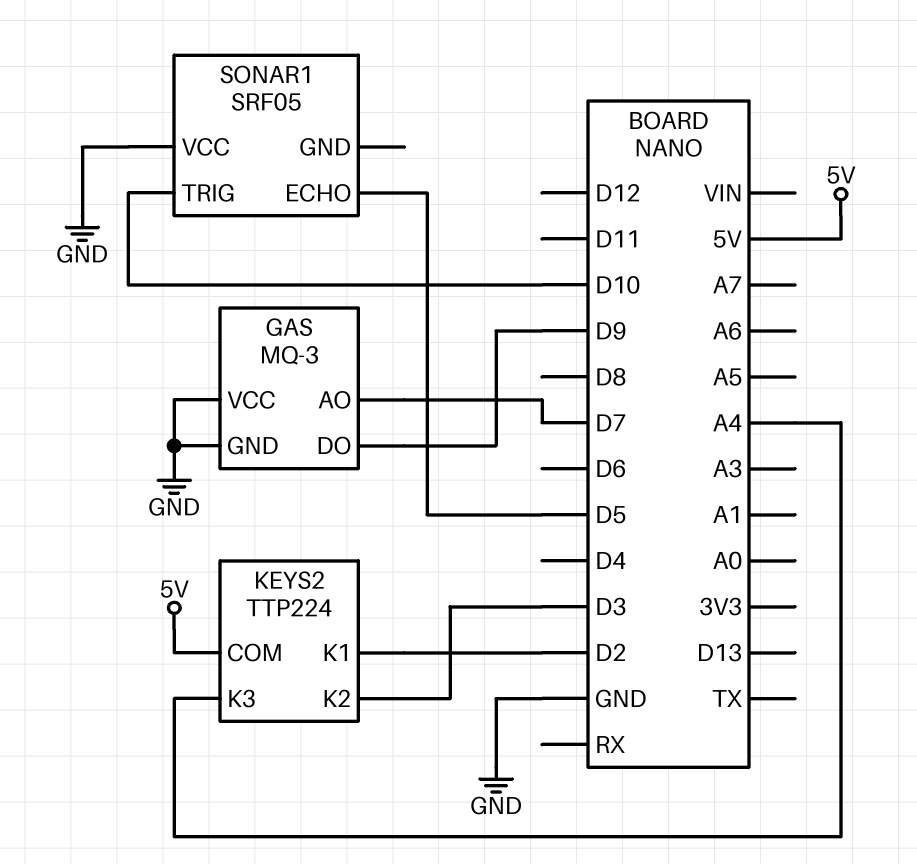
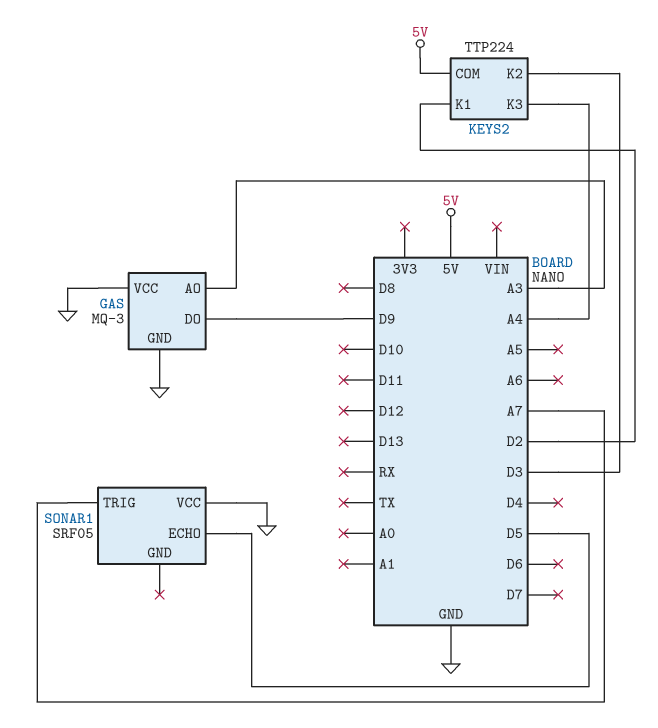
GAS pin AO: D7 -> A3
SONAR1 pin TRIG: D10 -> A7

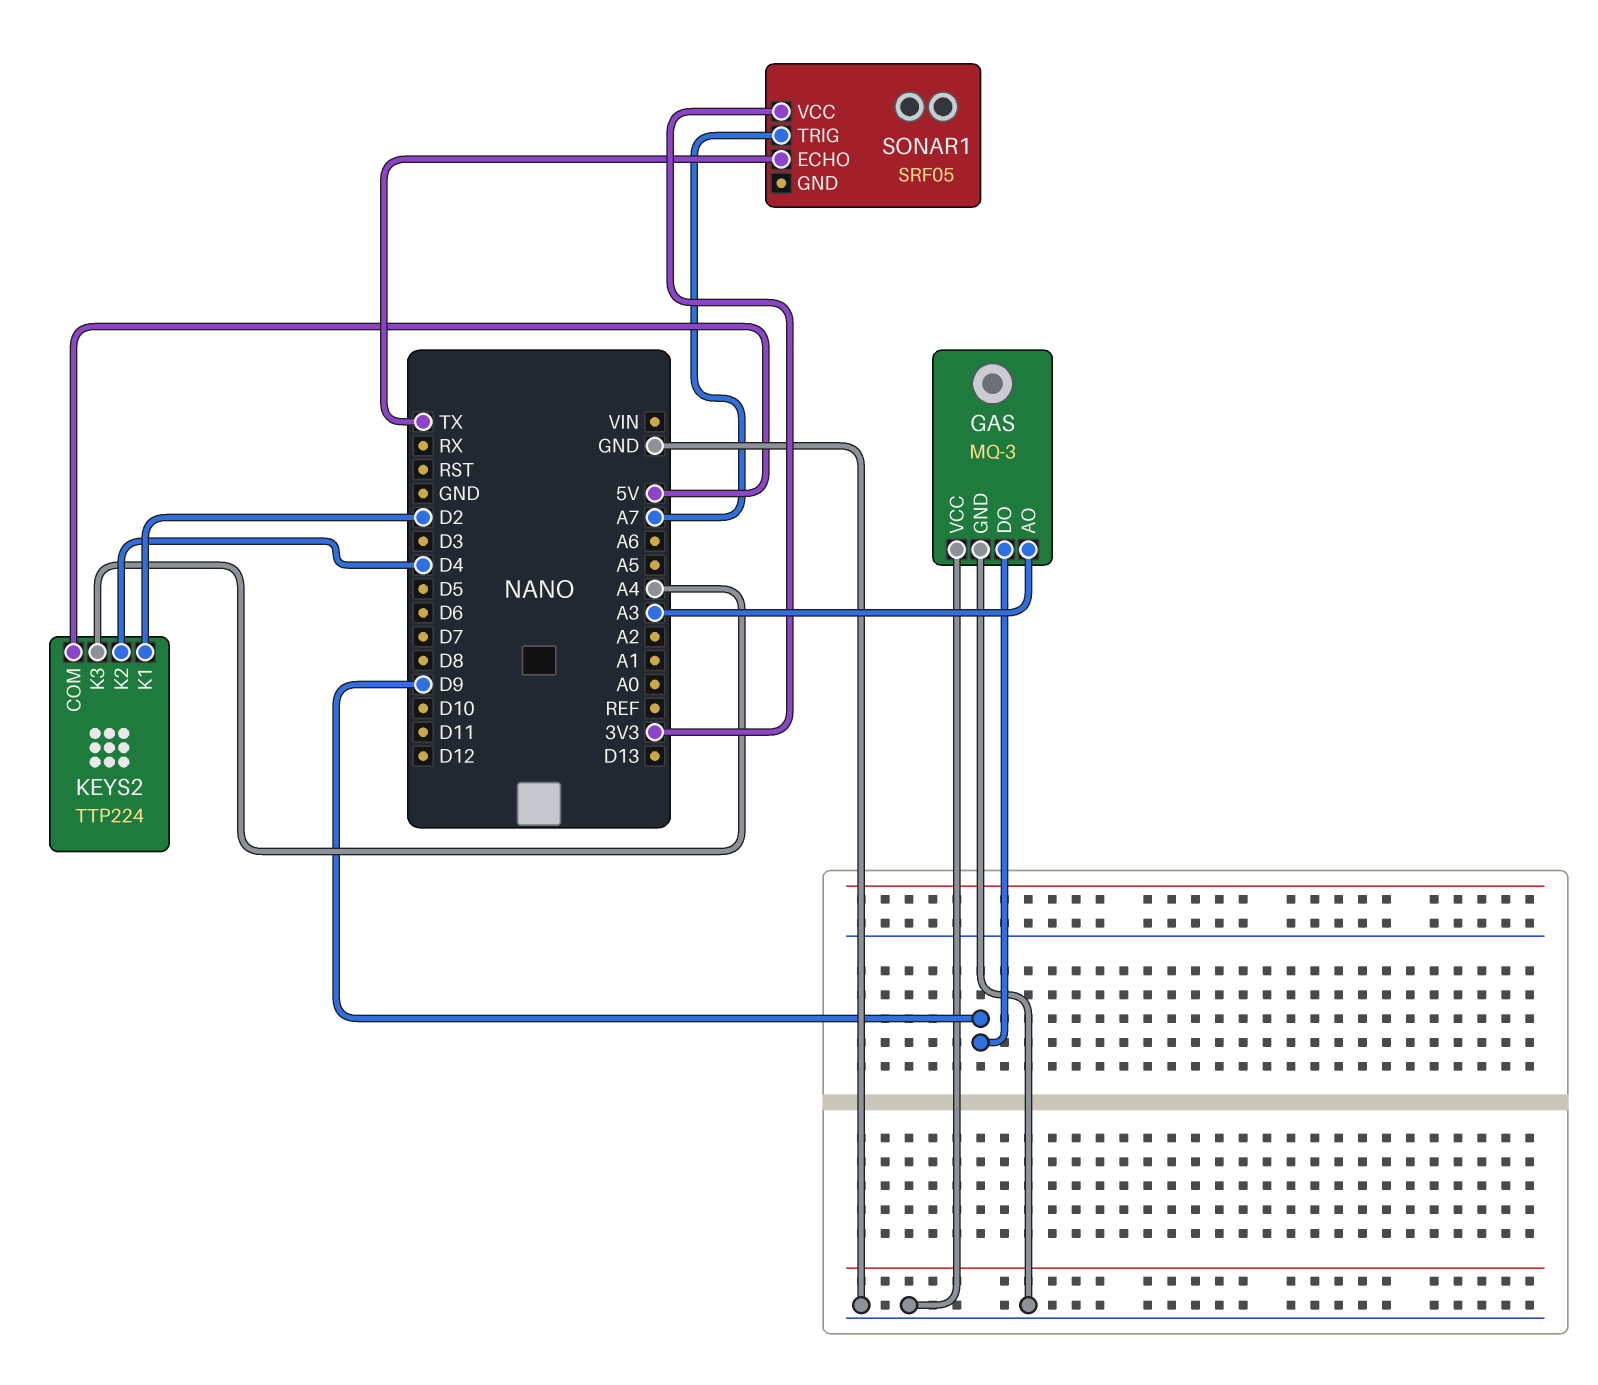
KEYS2 pin K2: D3 -> D4
SONAR1 pin ECHO: D5 -> TX
SONAR1 pin VCC: GND -> 3V3

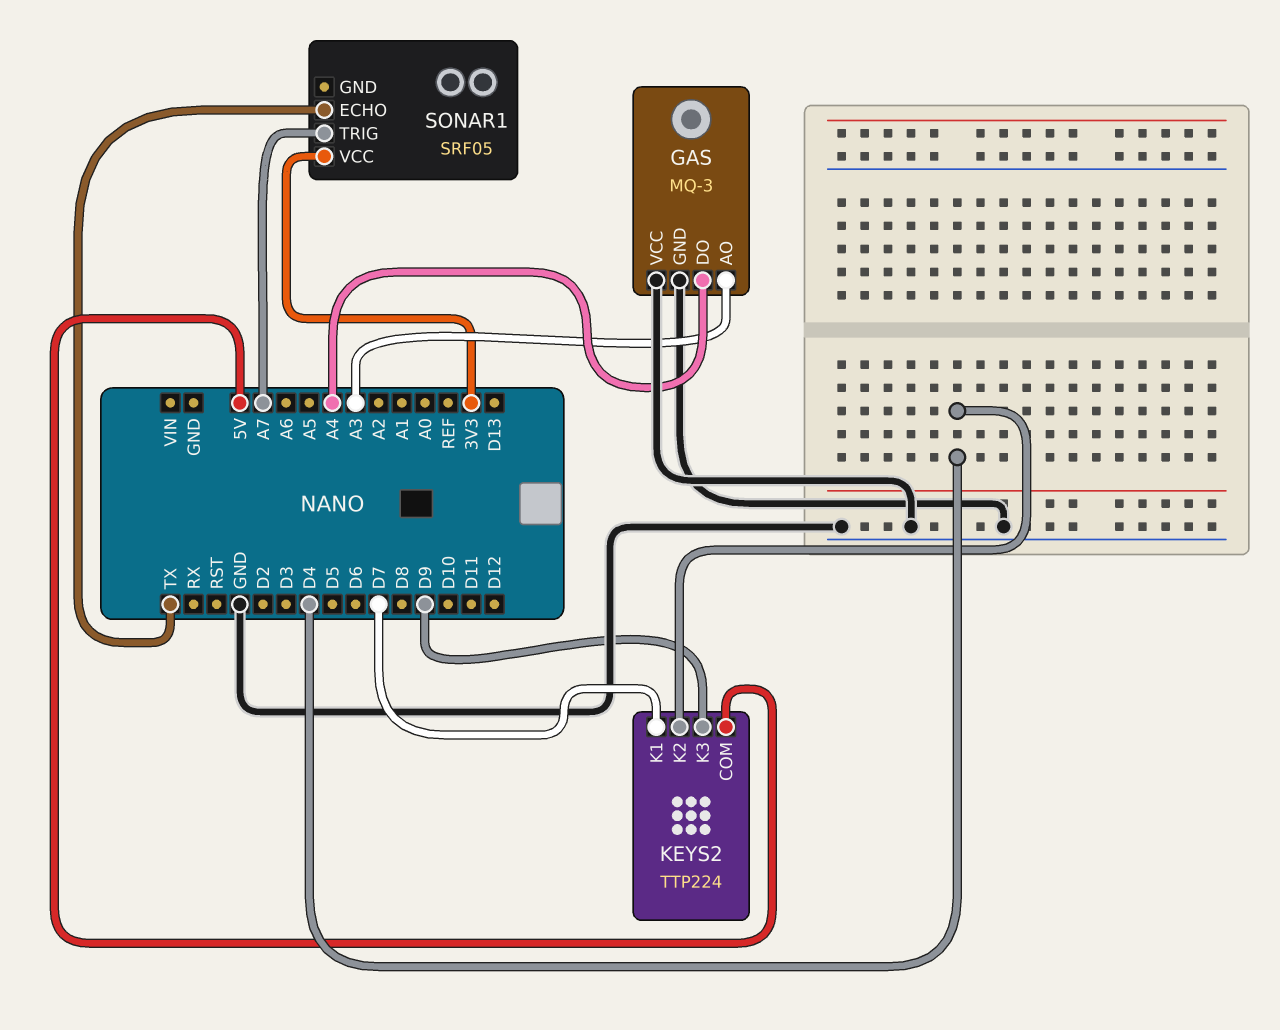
GAS pin DO: D9 -> A4
KEYS2 pin K1: D2 -> D7
KEYS2 pin K3: A4 -> D9

